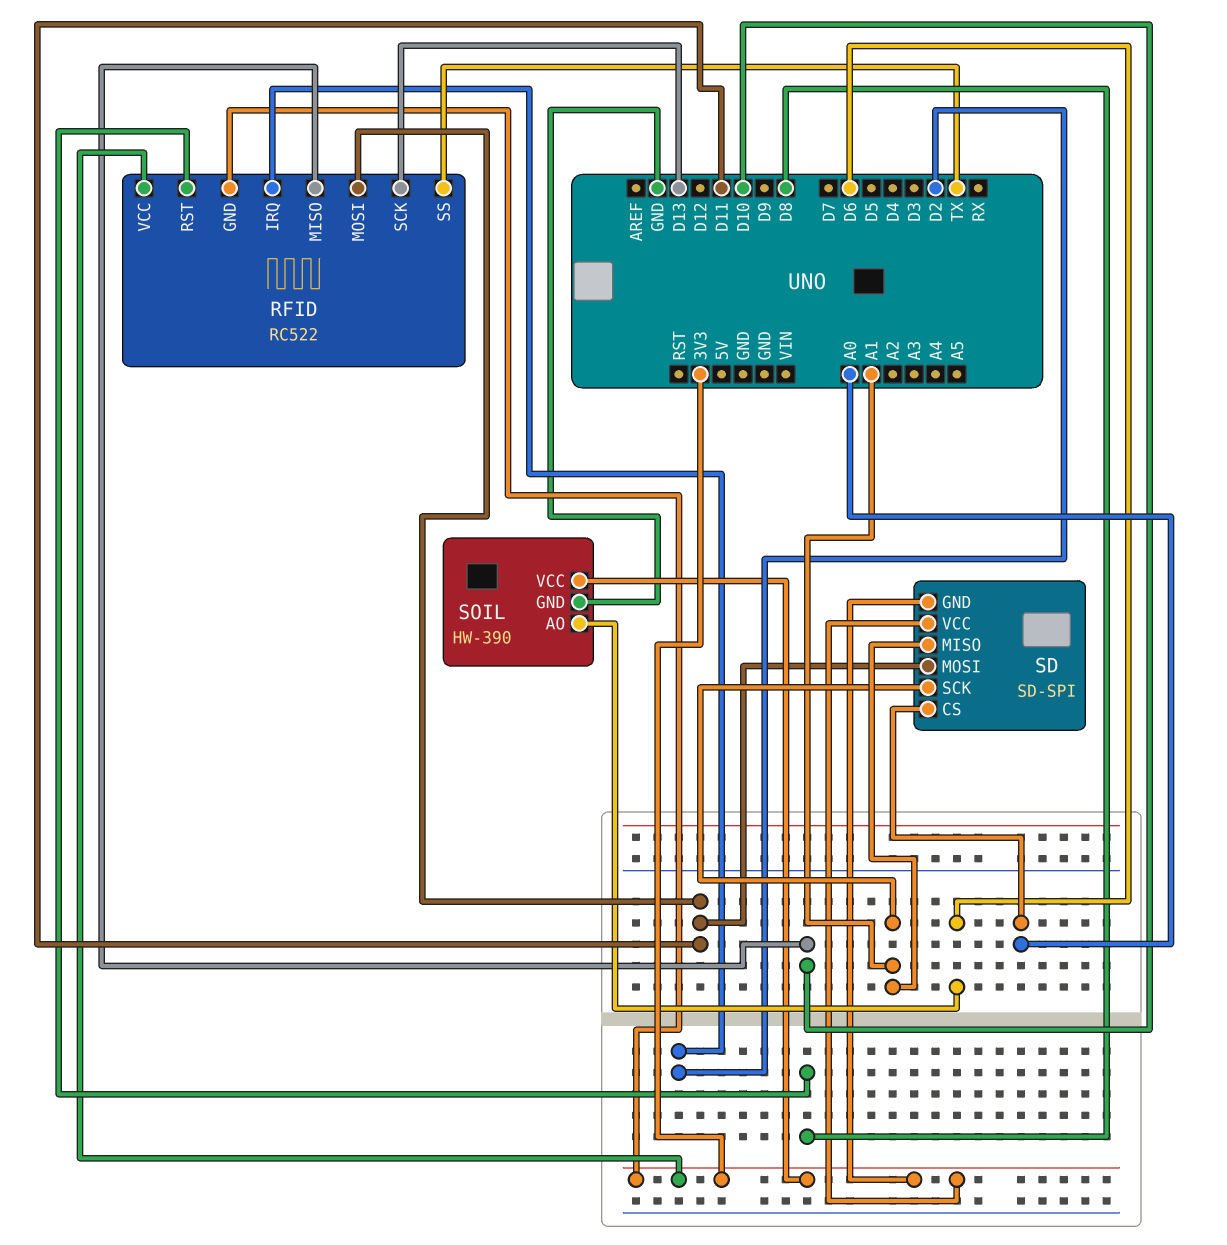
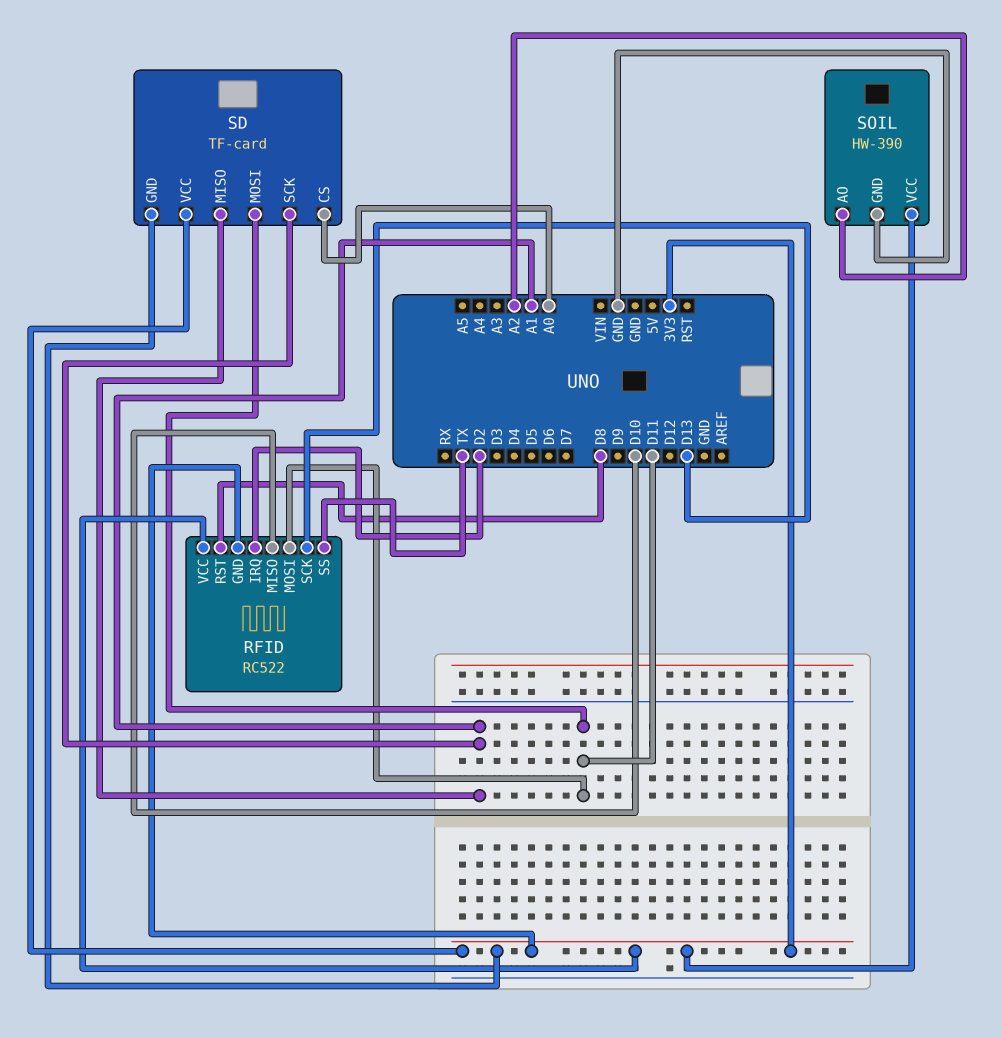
SD: SD-SPI -> TF-card
SOIL pin AO: D6 -> A2

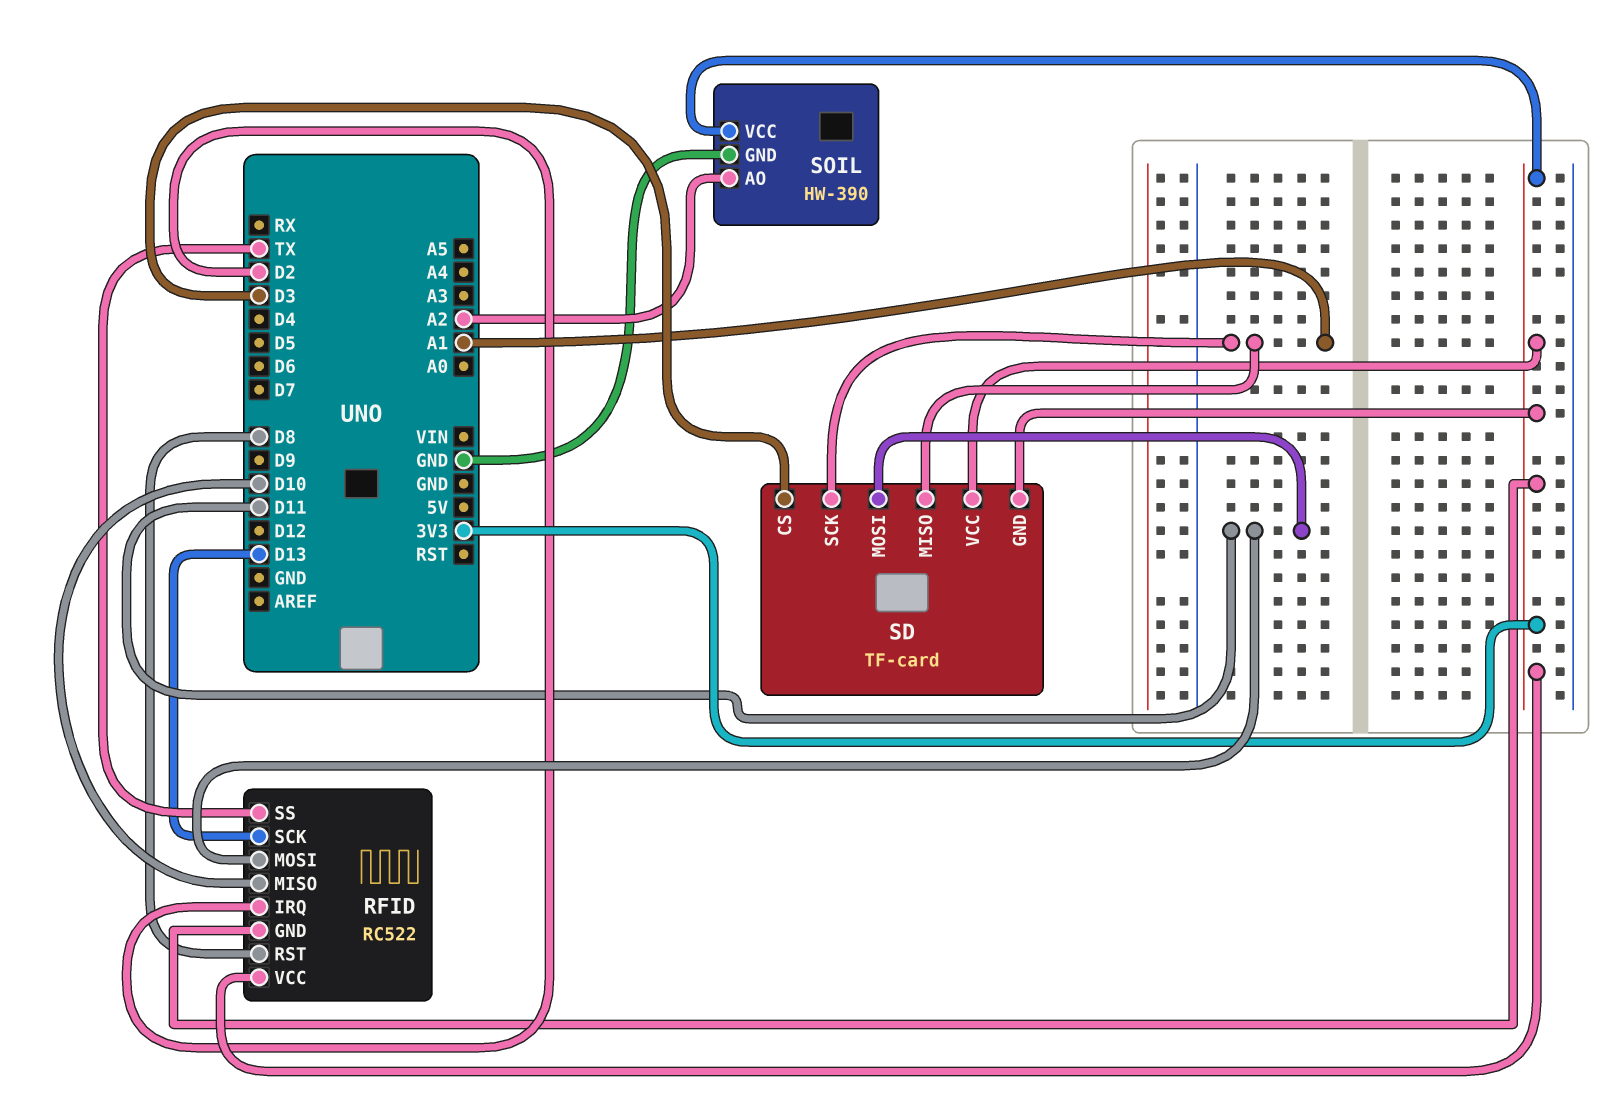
SD pin CS: A0 -> D3

